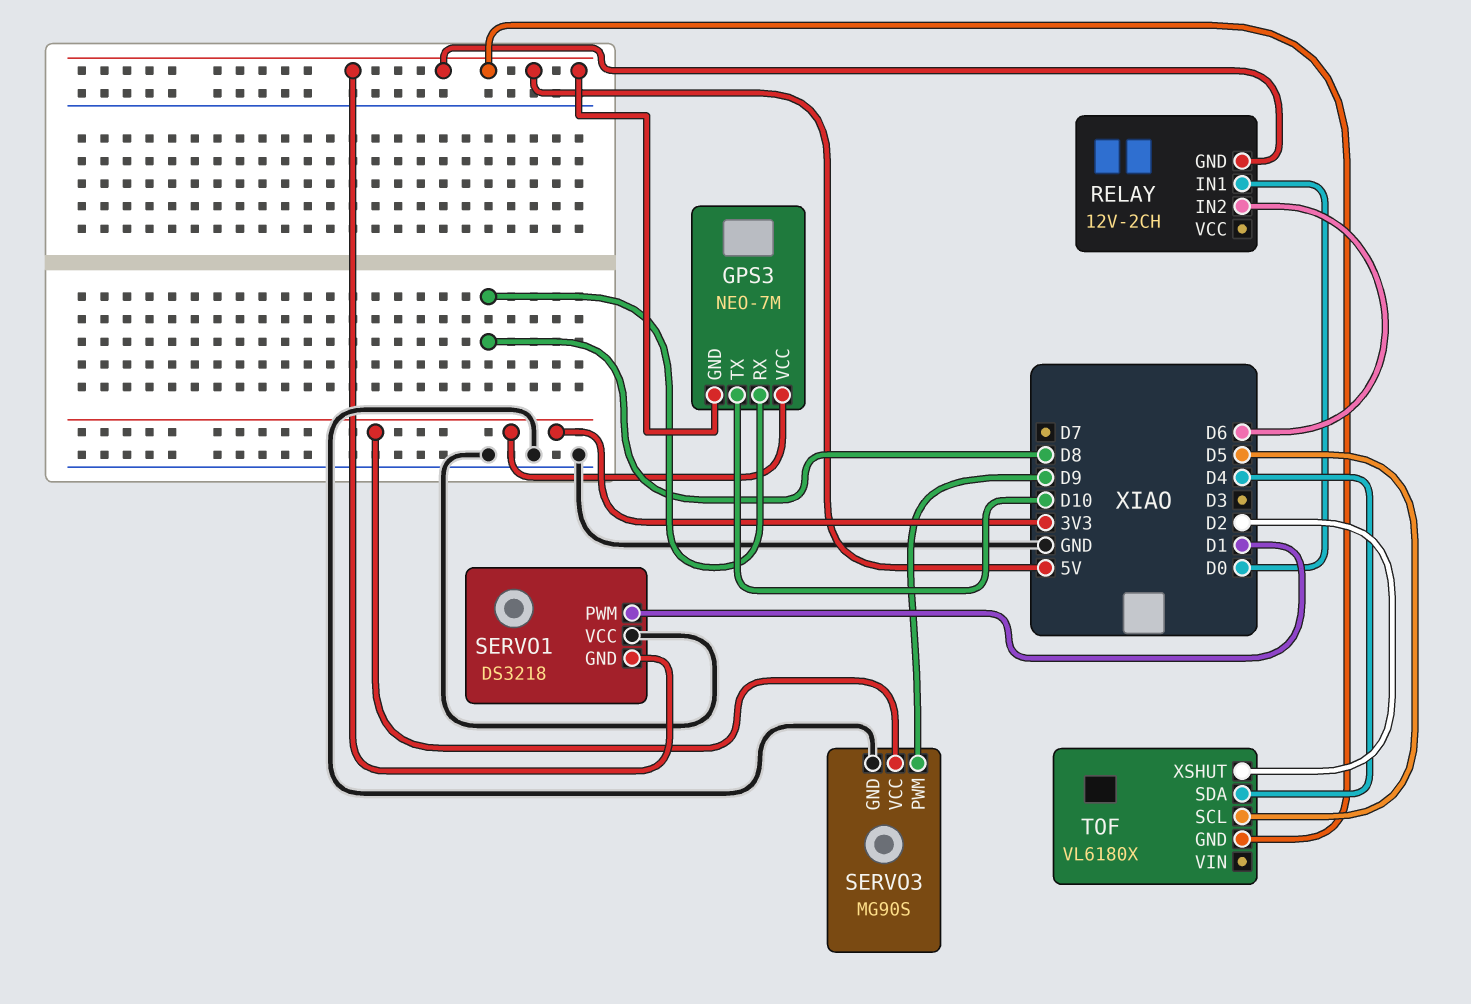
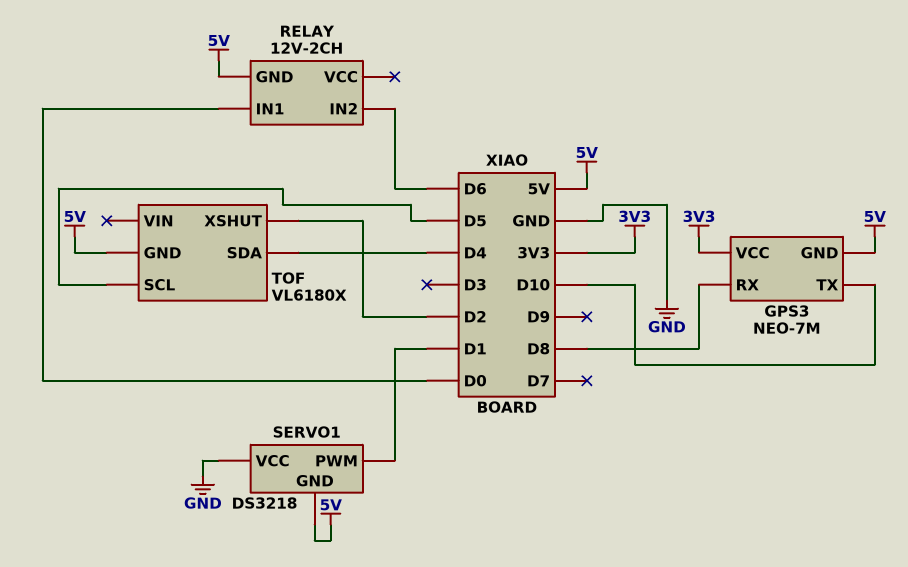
SERVO3: MG90S -> none
SERVO3 pin GND: GND -> none
SERVO3 pin PWM: D9 -> none
SERVO3 pin VCC: 3V3 -> none

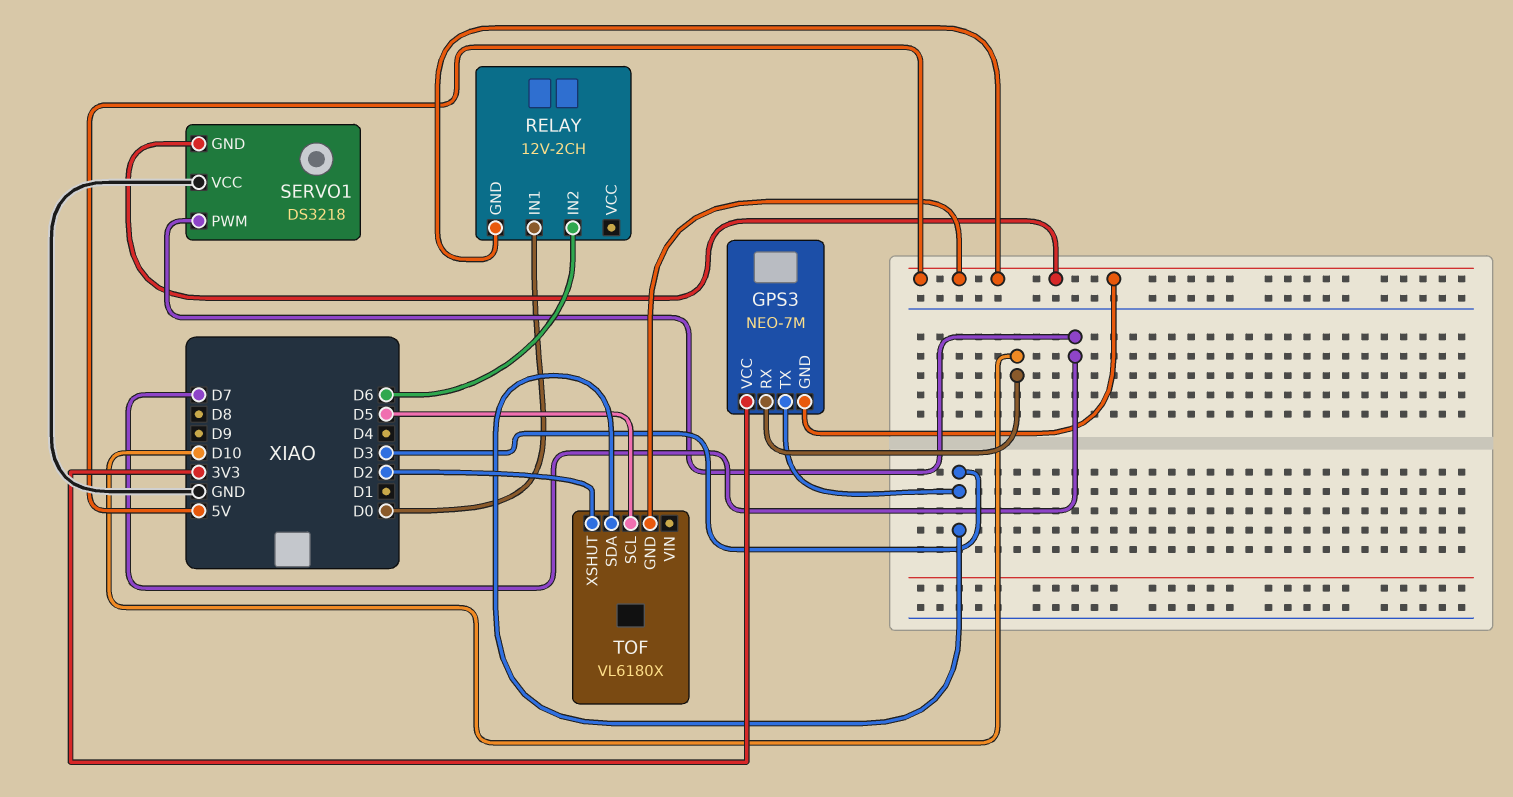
GPS3 pin RX: D8 -> D10
GPS3 pin TX: D10 -> D3
SERVO1 pin PWM: D1 -> D7
TOF pin SDA: D4 -> D3

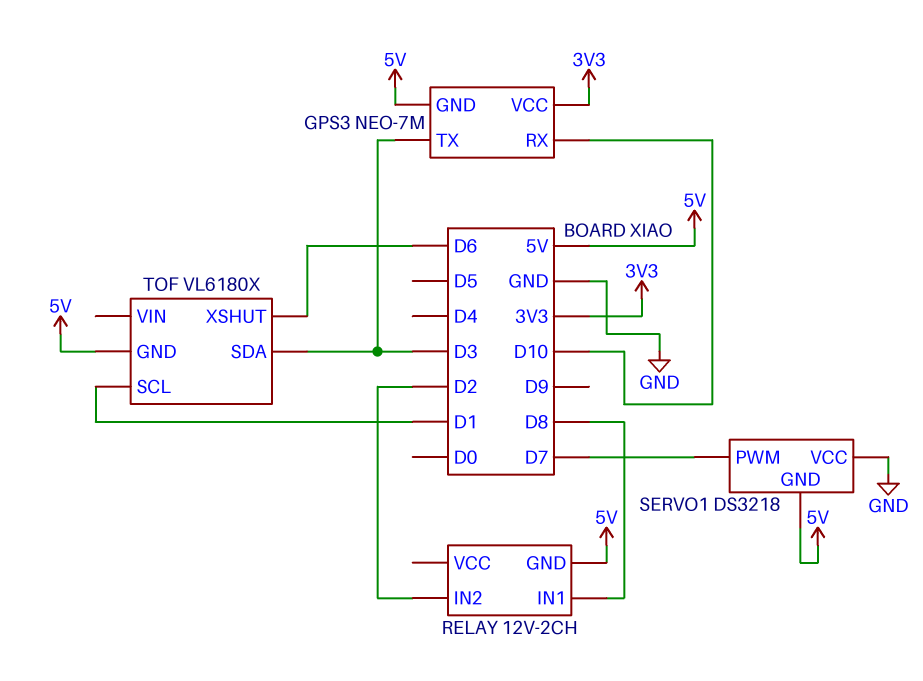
RELAY pin IN1: D0 -> D8
RELAY pin IN2: D6 -> D2
TOF pin SCL: D5 -> D1
TOF pin XSHUT: D2 -> D6

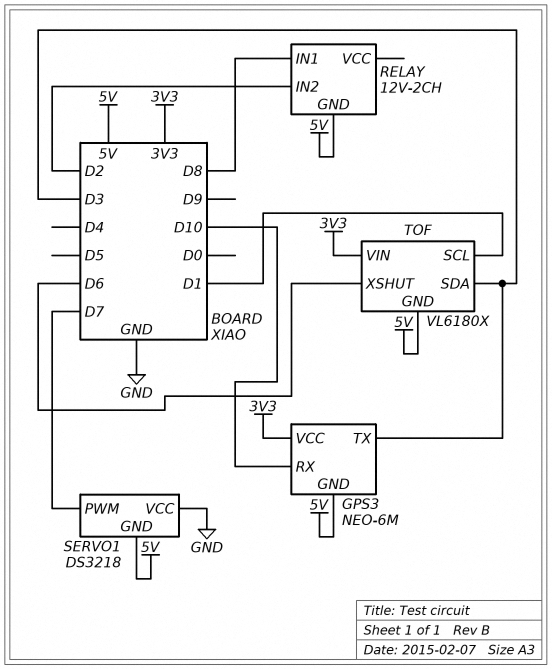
GPS3: NEO-7M -> NEO-6M
TOF pin VIN: none -> 3V3

